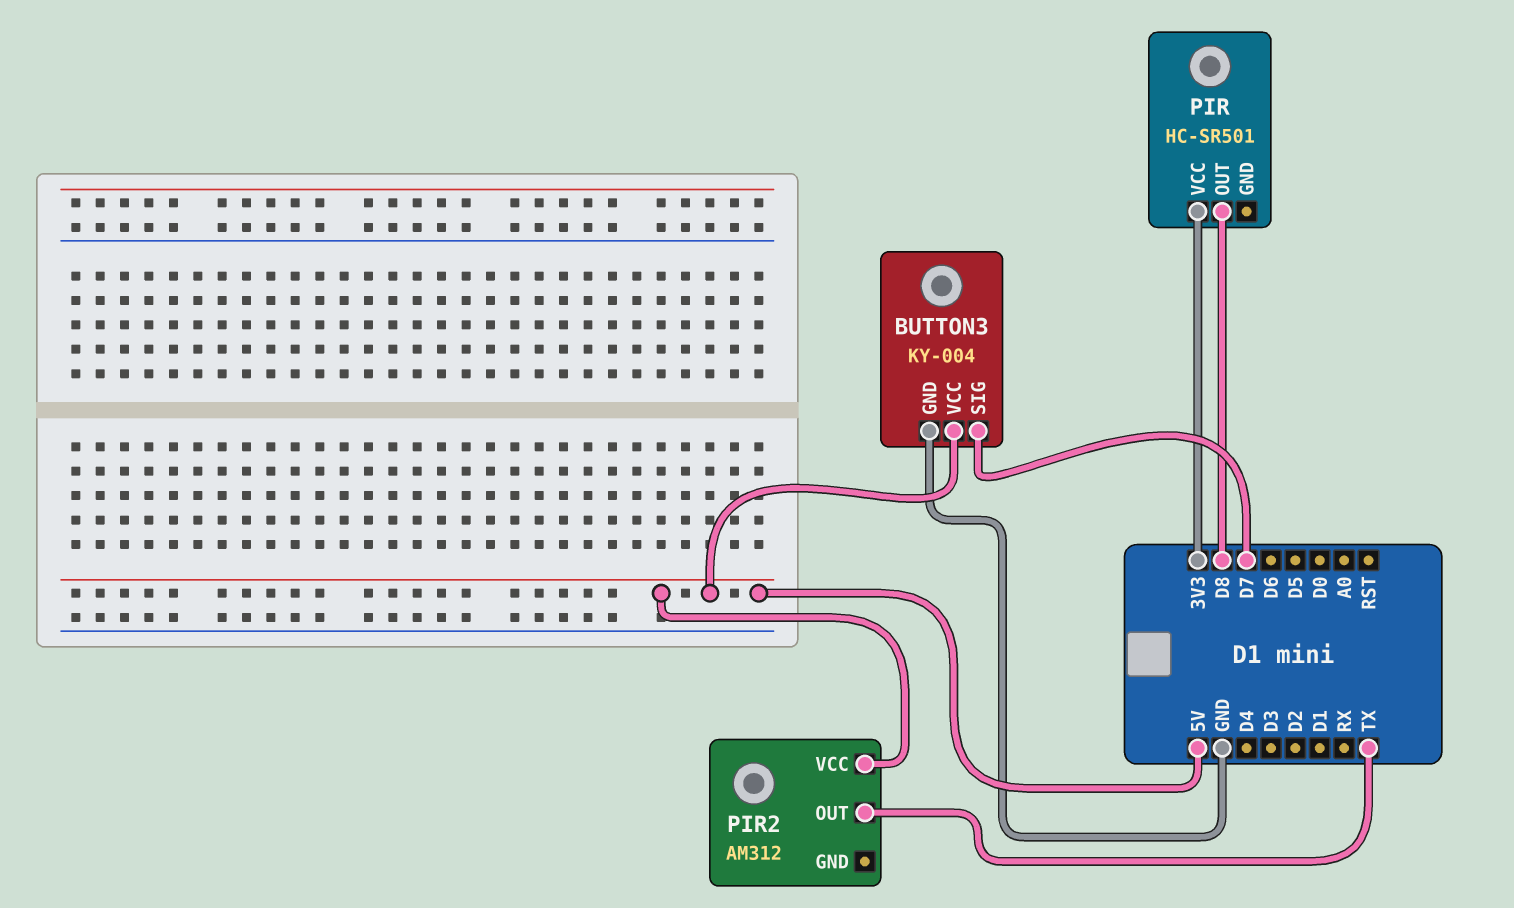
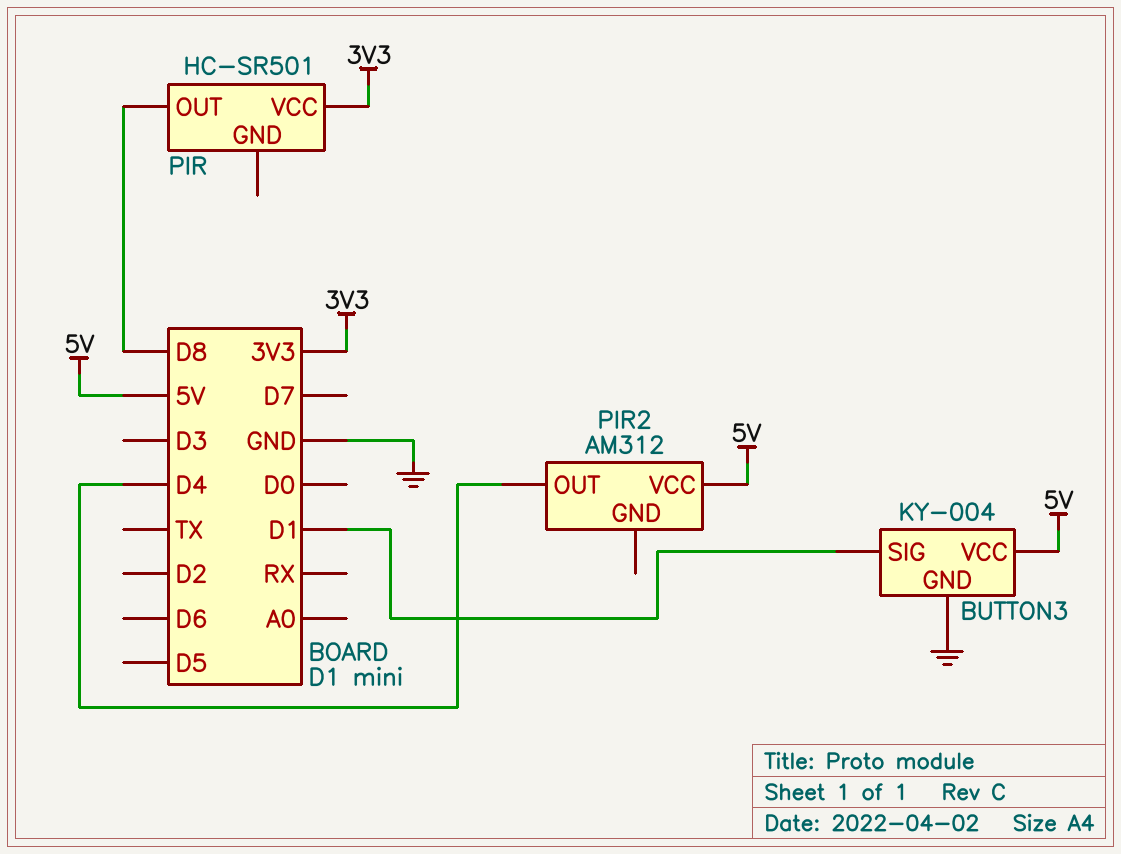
BUTTON3 pin SIG: D7 -> D1
PIR2 pin OUT: TX -> D4

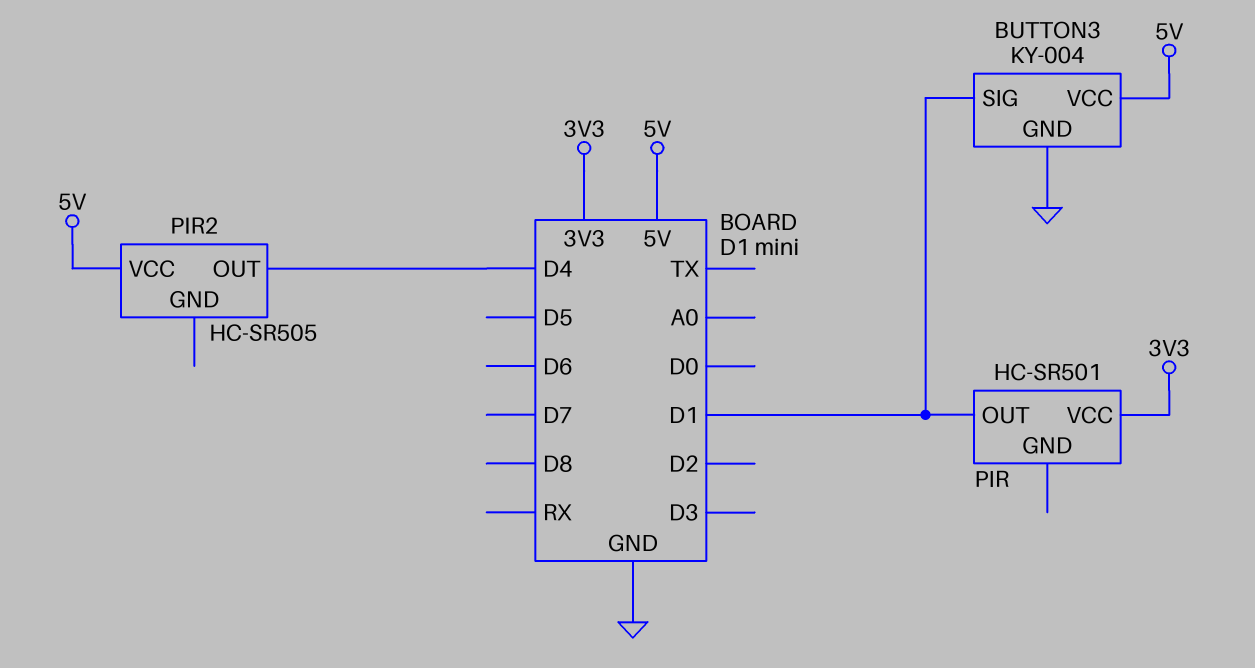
PIR pin OUT: D8 -> D1
PIR2: AM312 -> HC-SR505

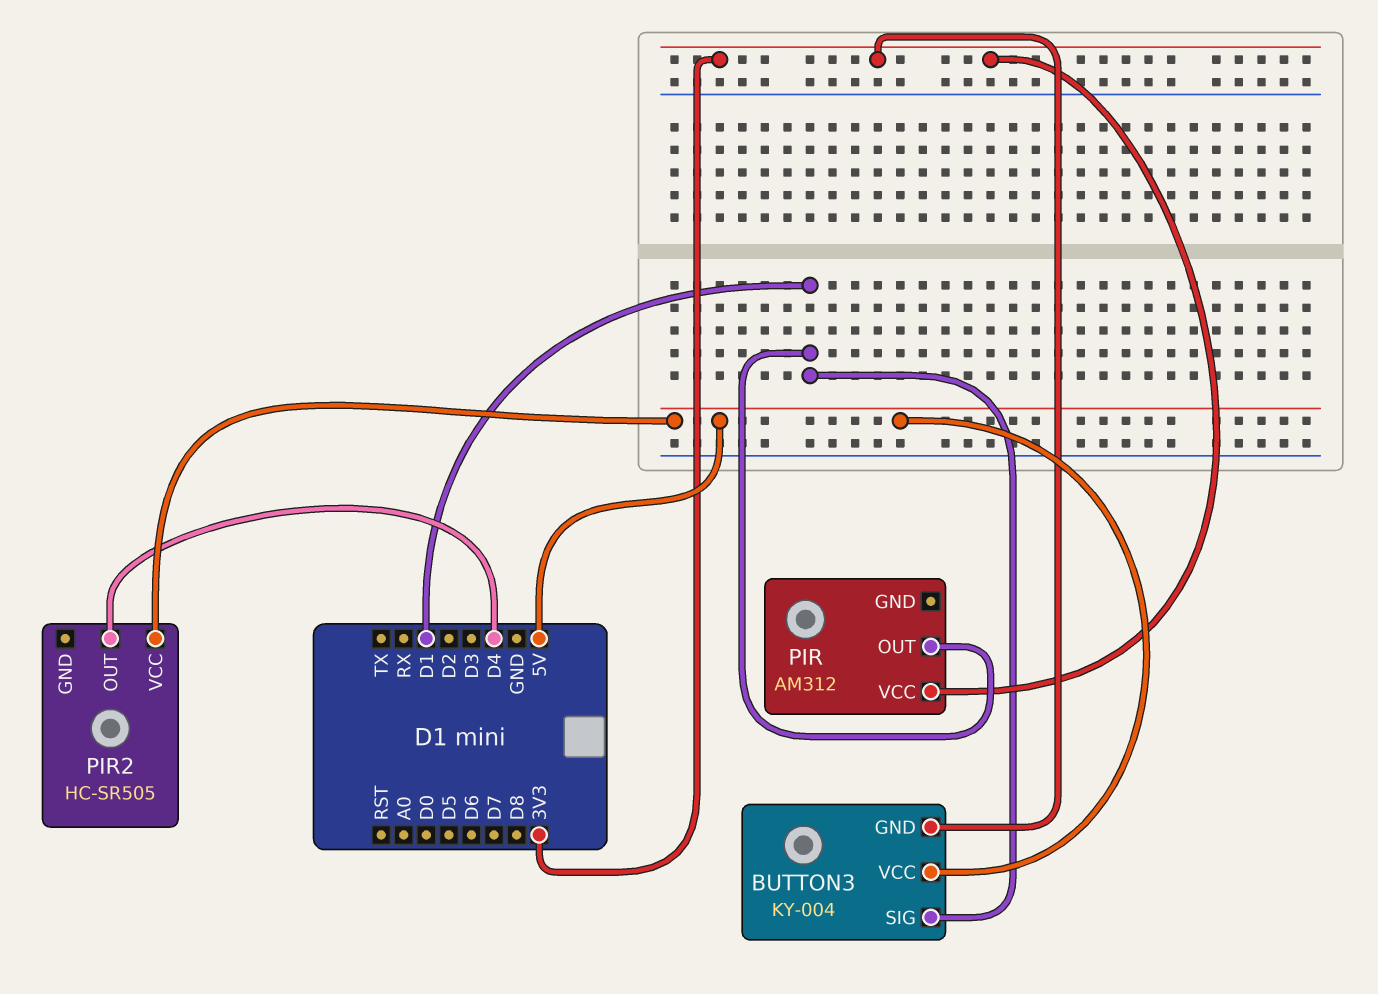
BUTTON3 pin GND: GND -> 3V3
PIR: HC-SR501 -> AM312

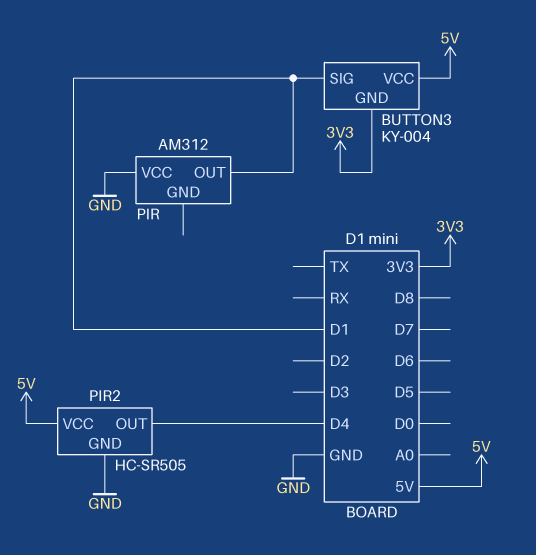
PIR pin VCC: 3V3 -> GND
PIR2 pin GND: none -> GND

